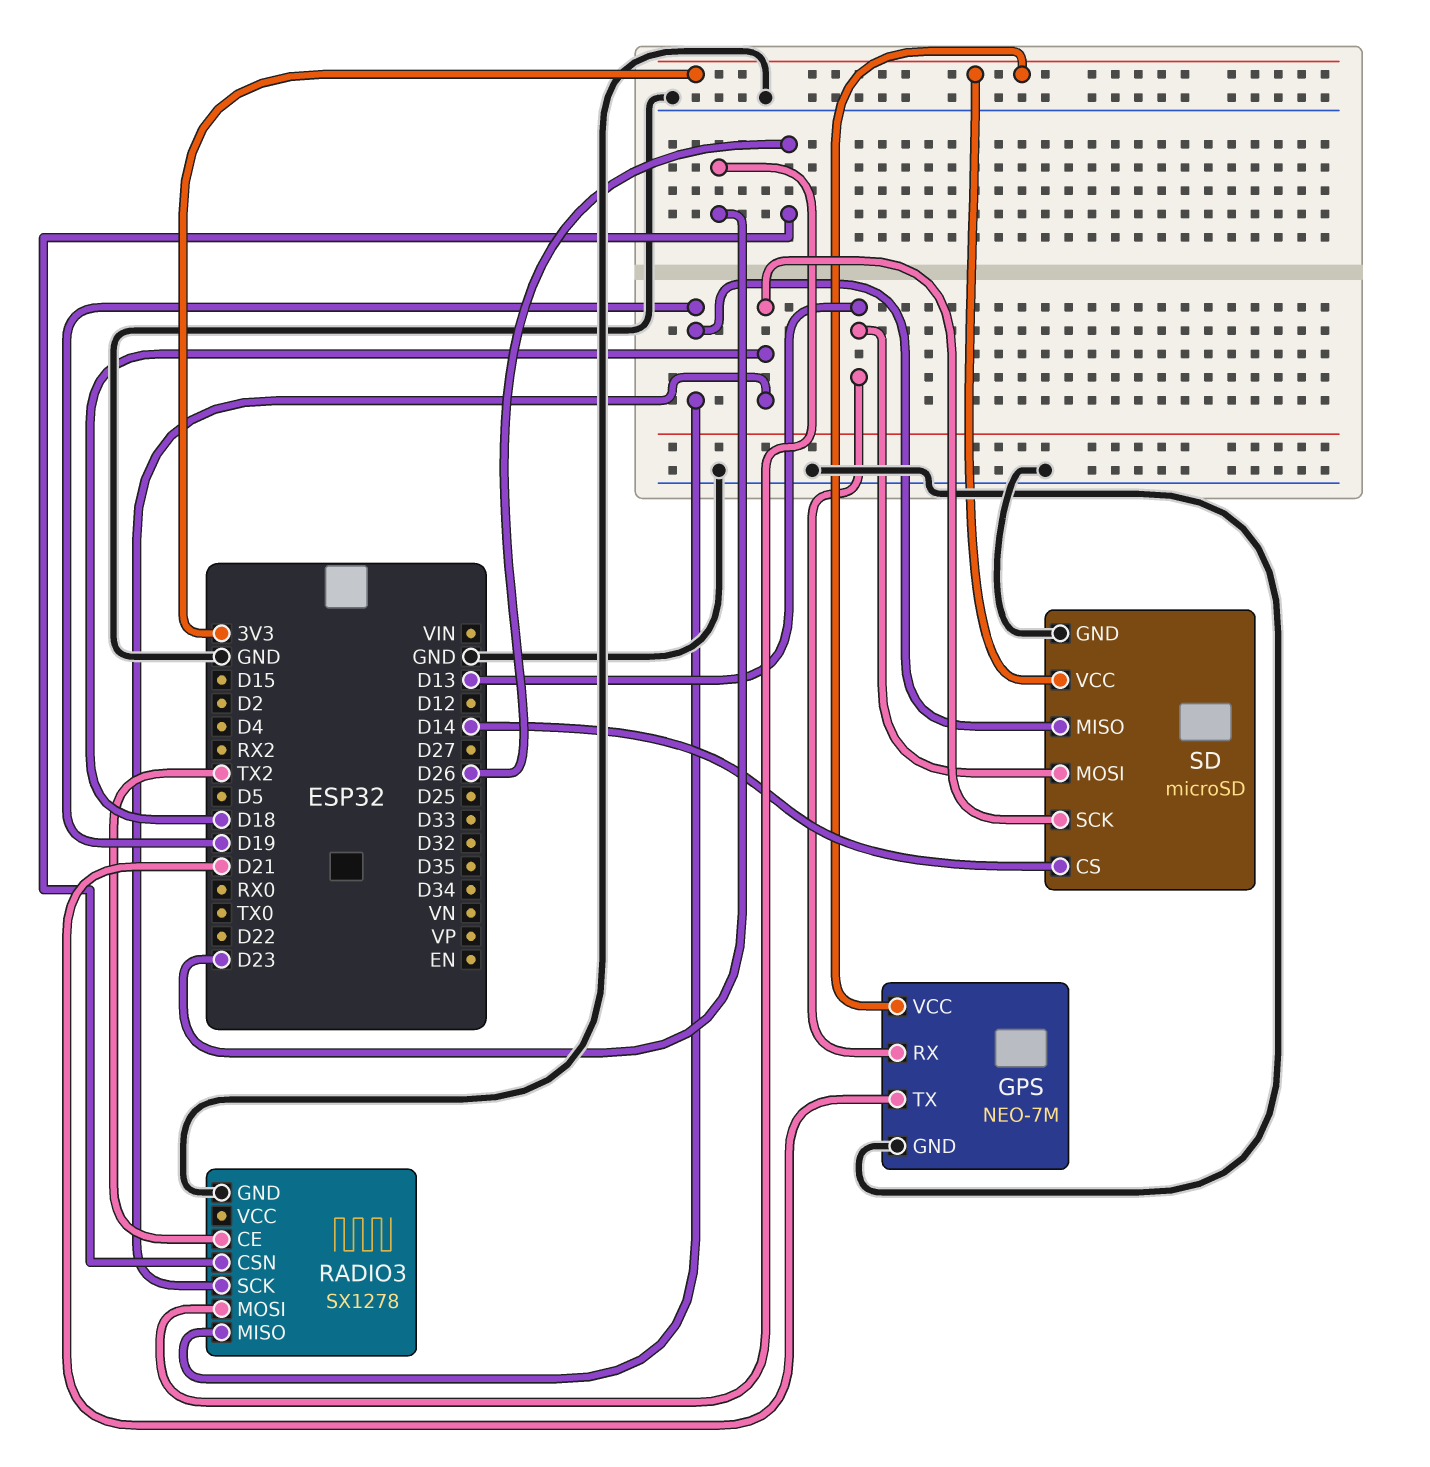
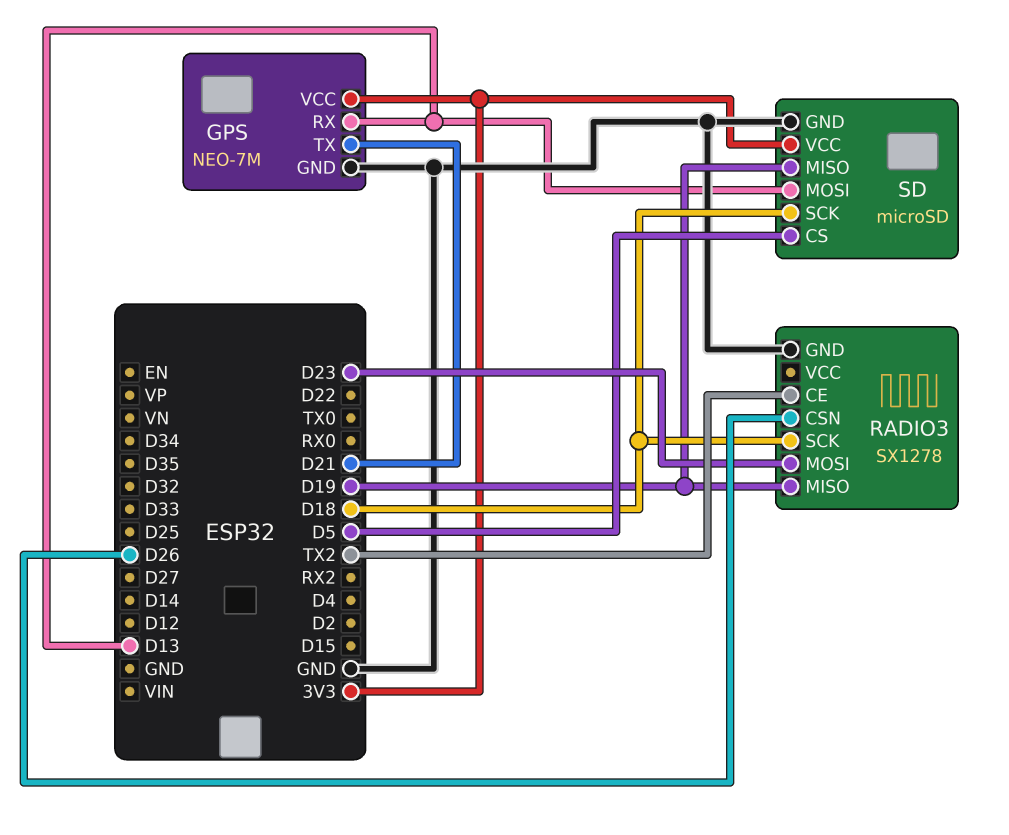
SD pin CS: D14 -> D5

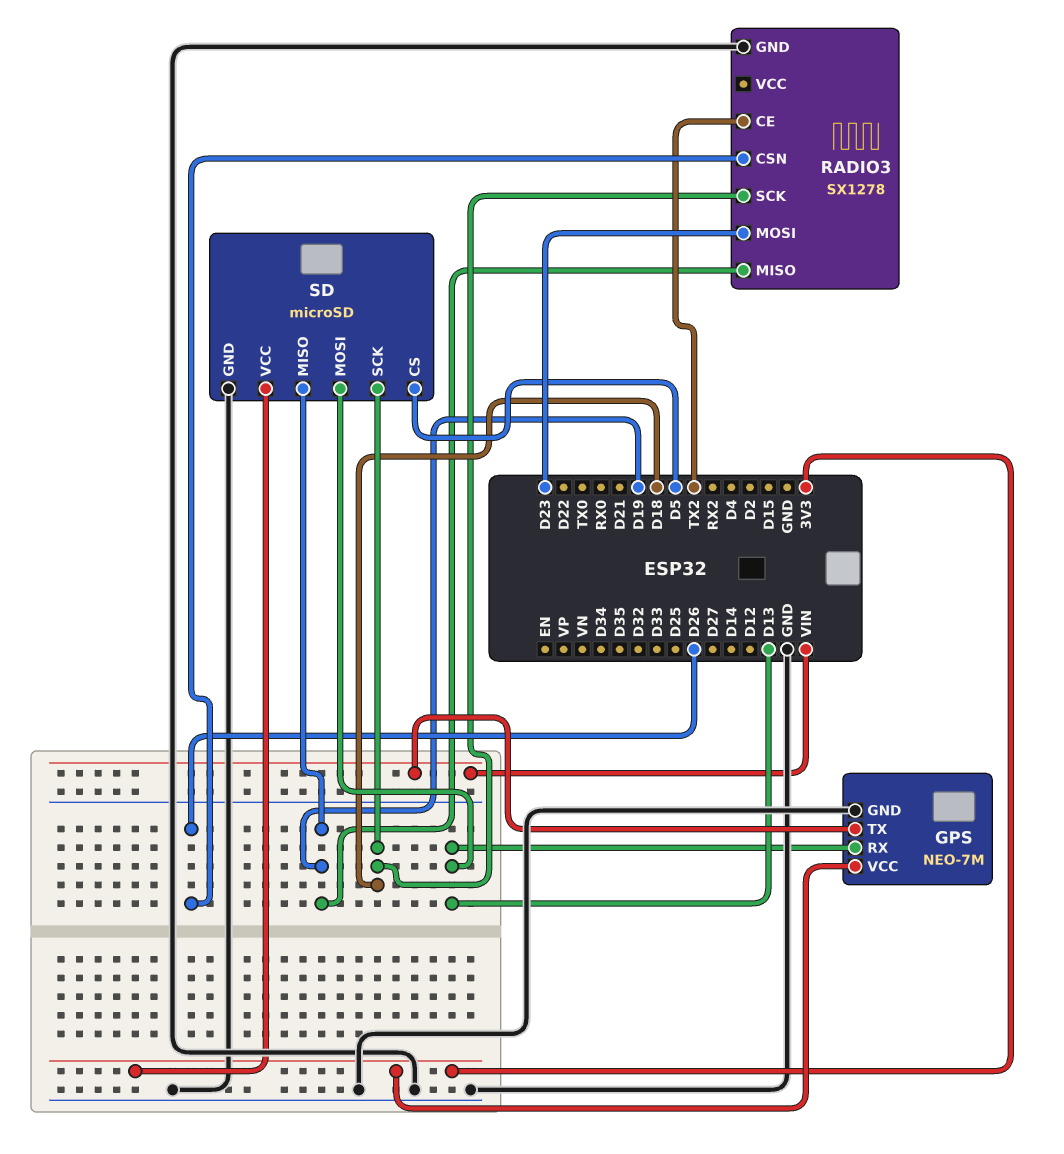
GPS pin TX: D21 -> VIN

